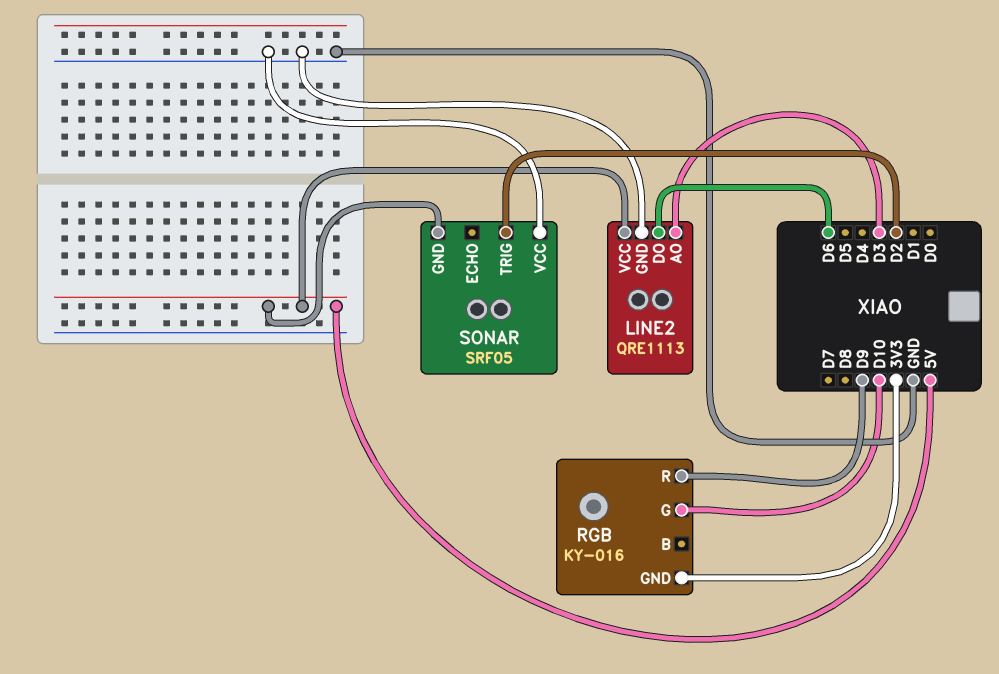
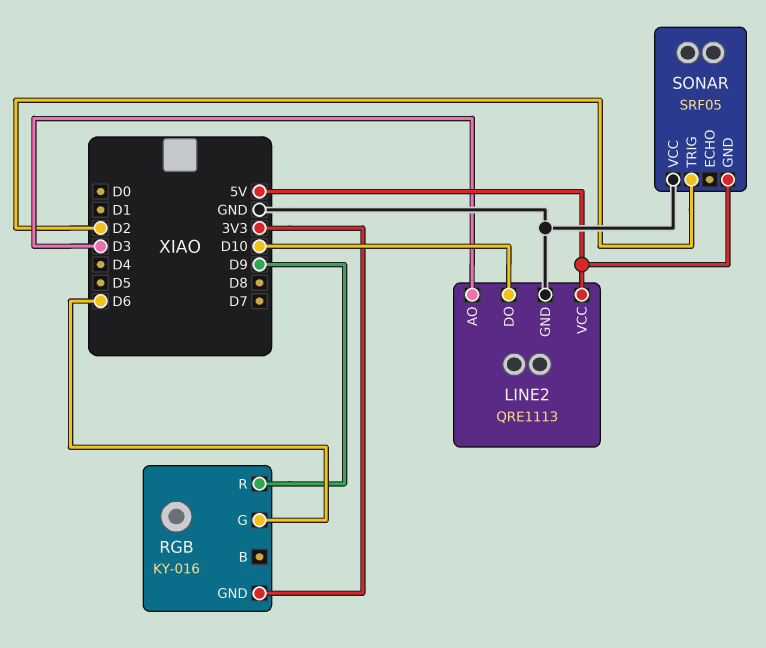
LINE2 pin DO: D6 -> D10
RGB pin G: D10 -> D6

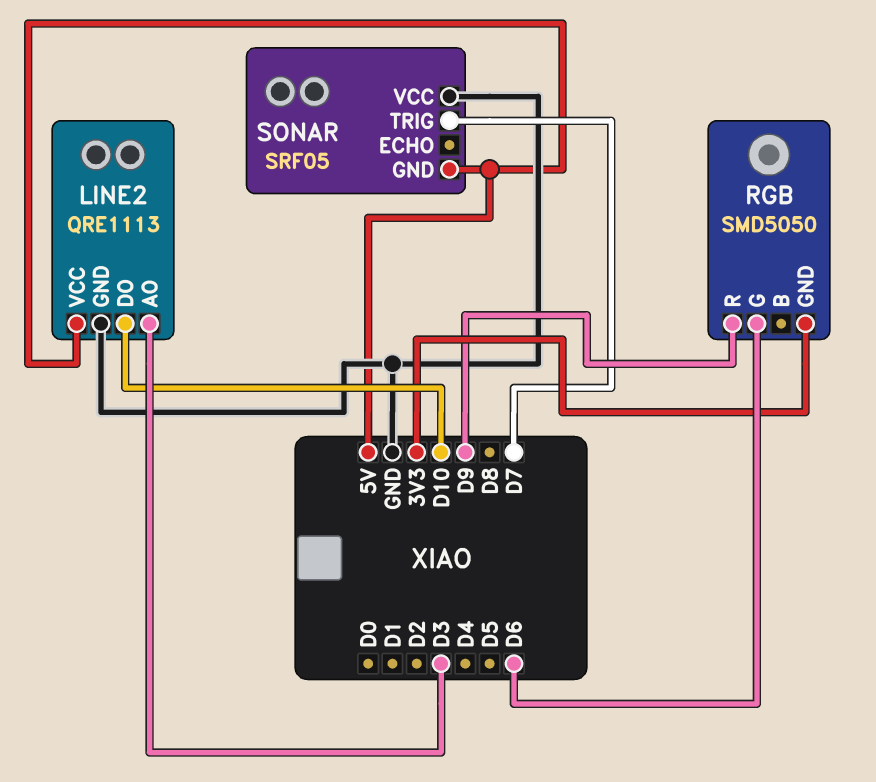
RGB: KY-016 -> SMD5050
SONAR pin TRIG: D2 -> D7

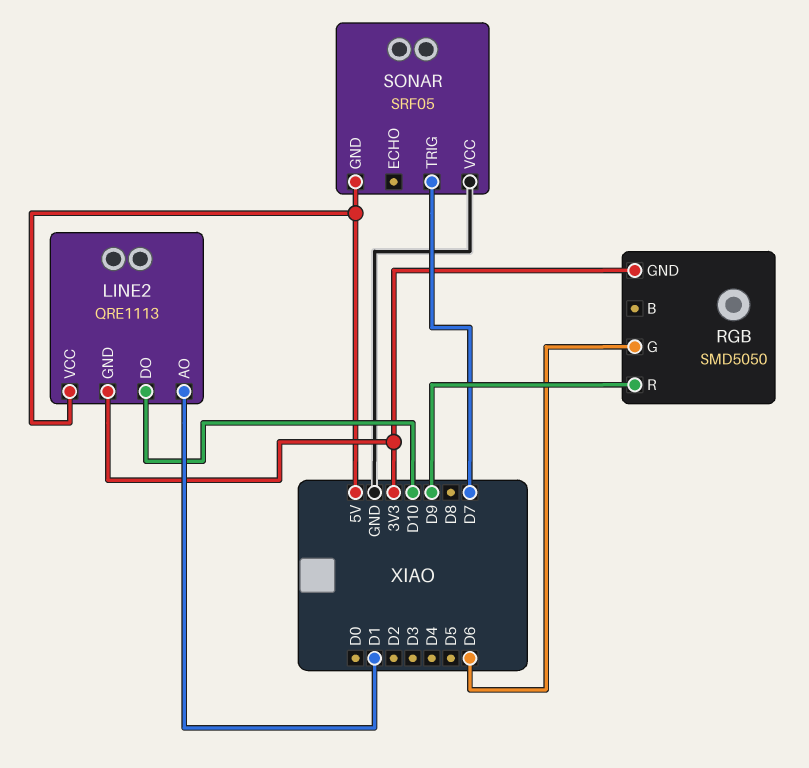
LINE2 pin AO: D3 -> D1
LINE2 pin GND: GND -> 3V3

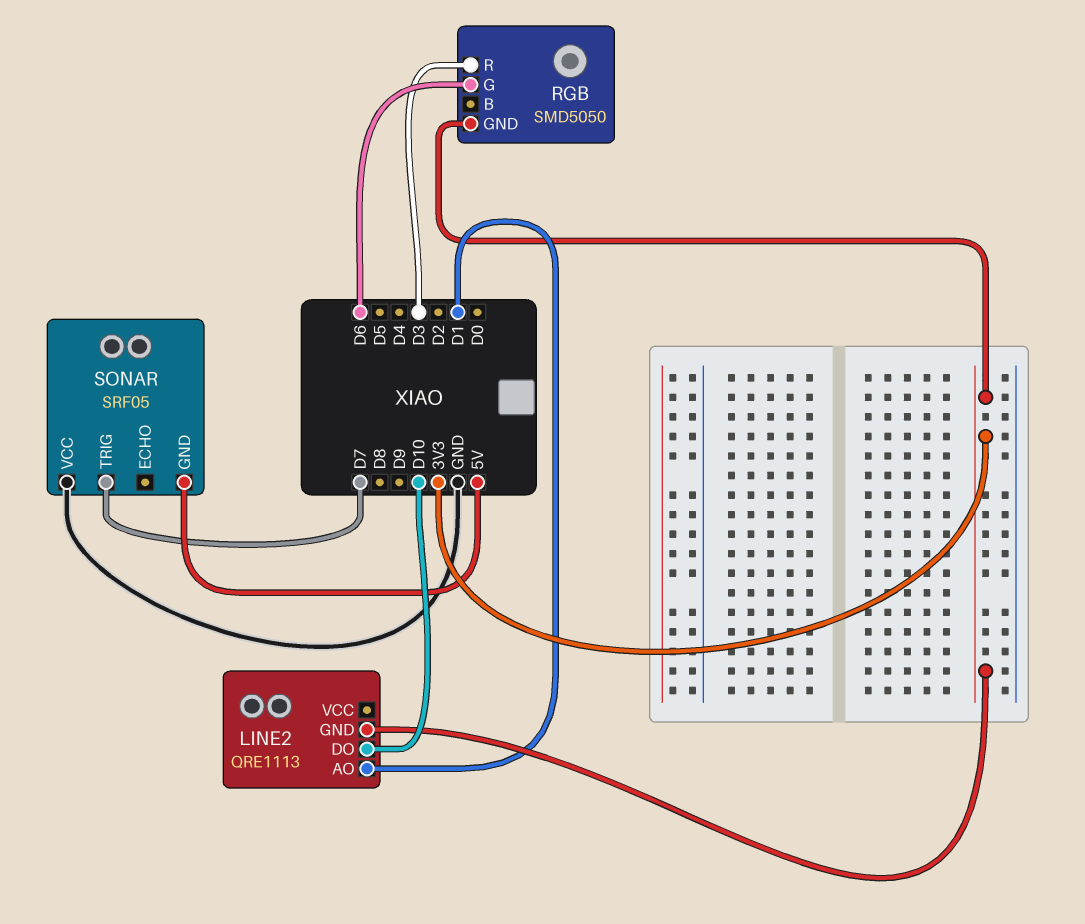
LINE2 pin VCC: 5V -> none
RGB pin R: D9 -> D3

